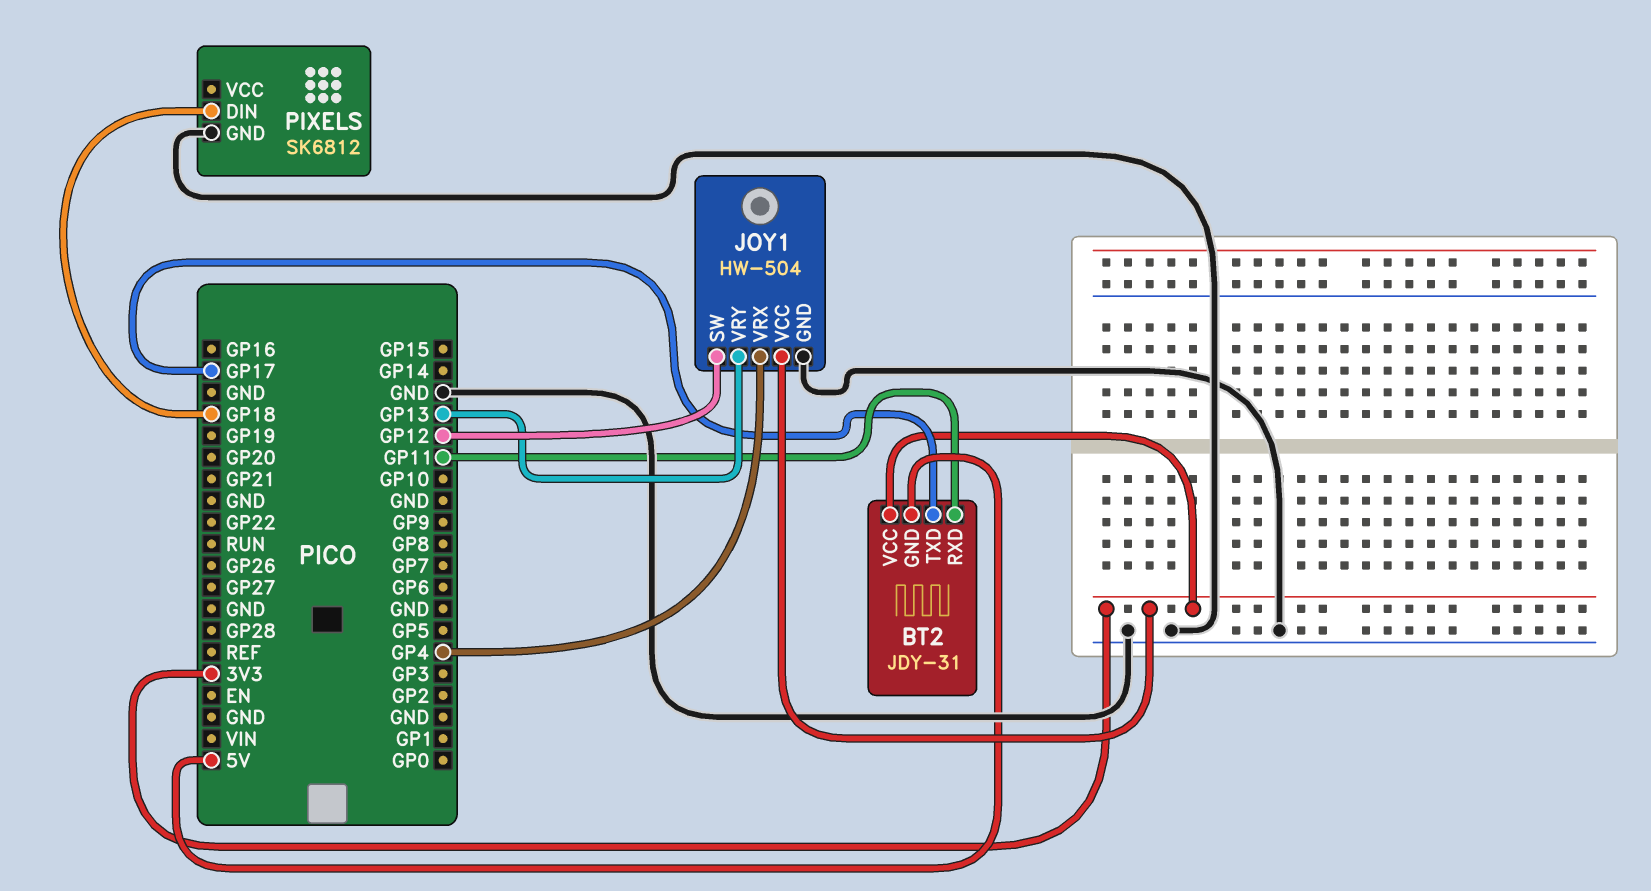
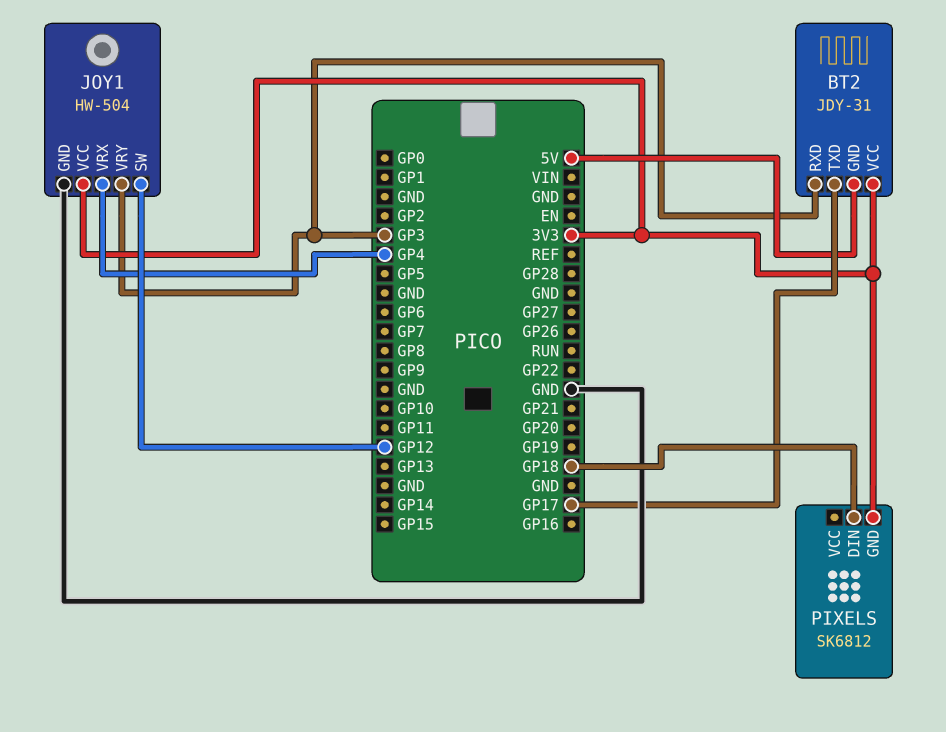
BT2 pin RXD: GP11 -> GP3
JOY1 pin VRY: GP13 -> GP3
PIXELS pin GND: GND -> 3V3

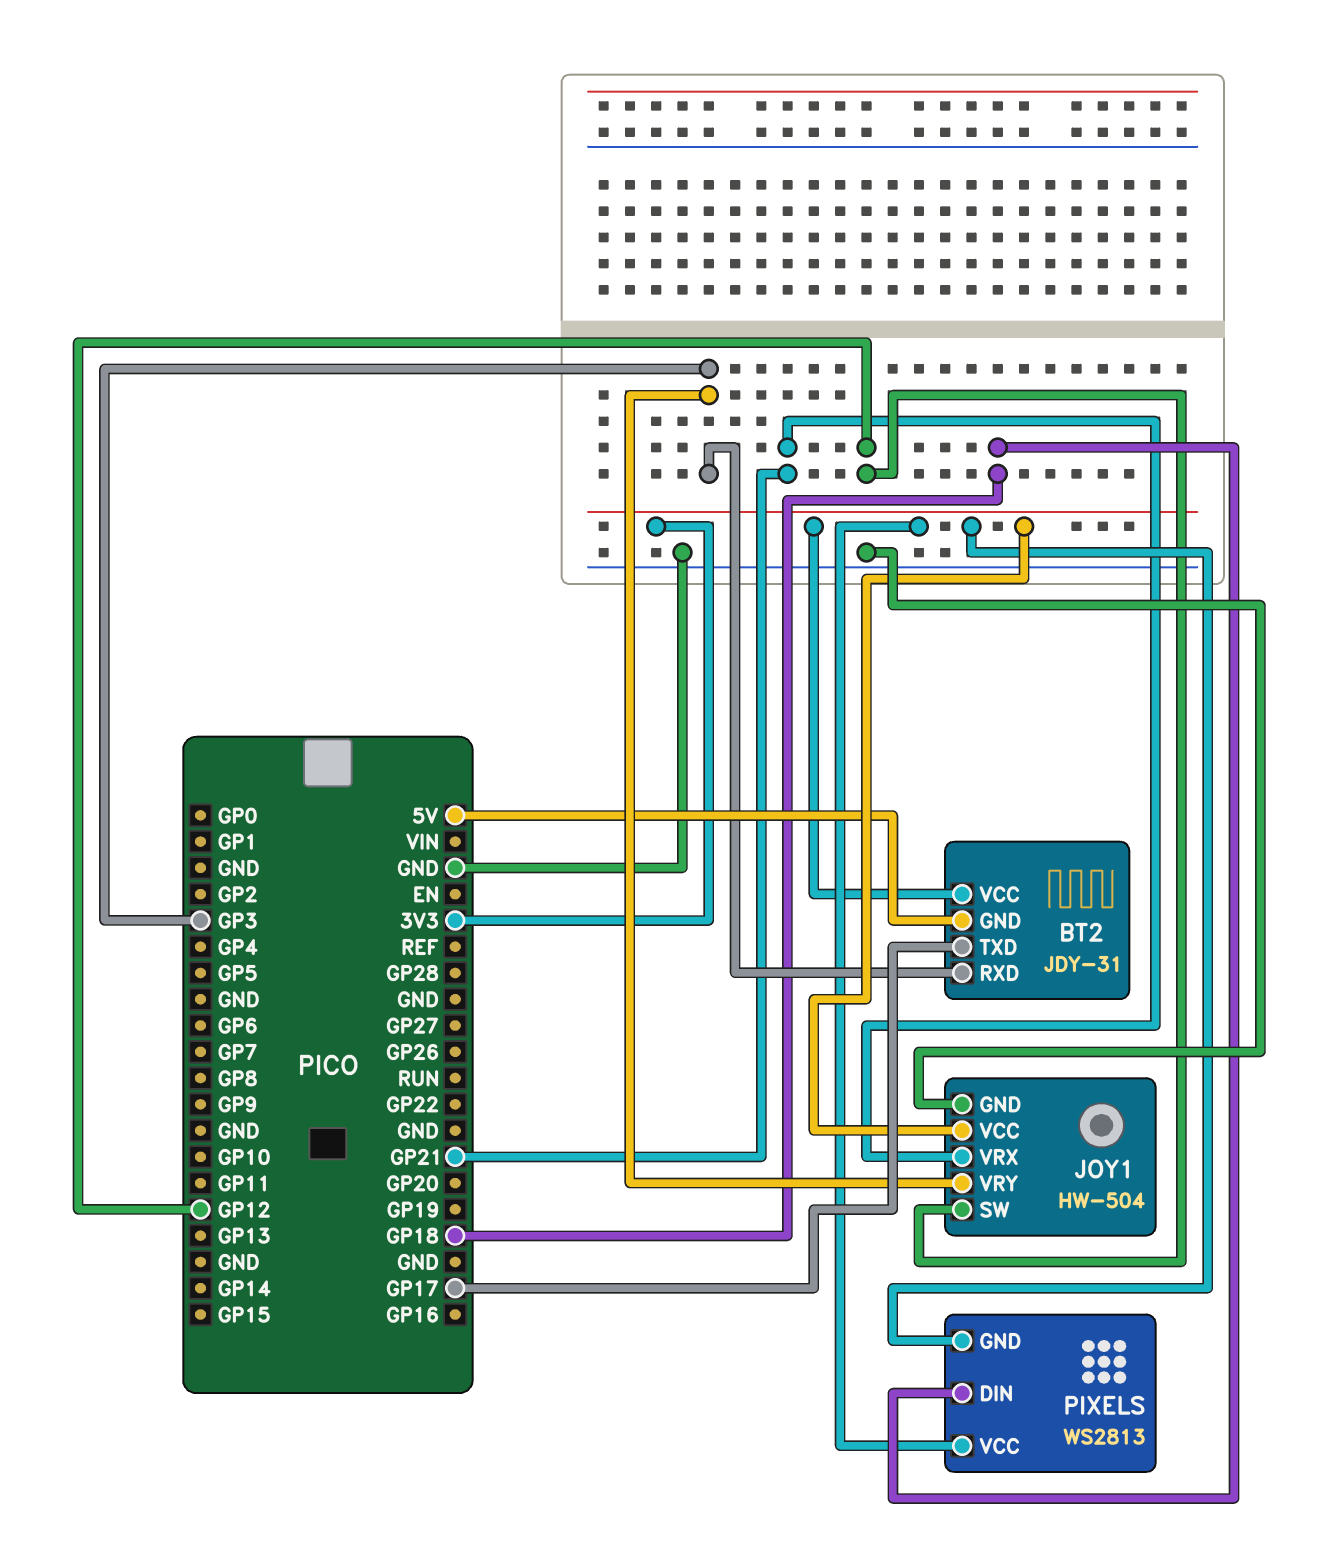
JOY1 pin VRX: GP4 -> GP21
PIXELS: SK6812 -> WS2813
PIXELS pin VCC: none -> 3V3

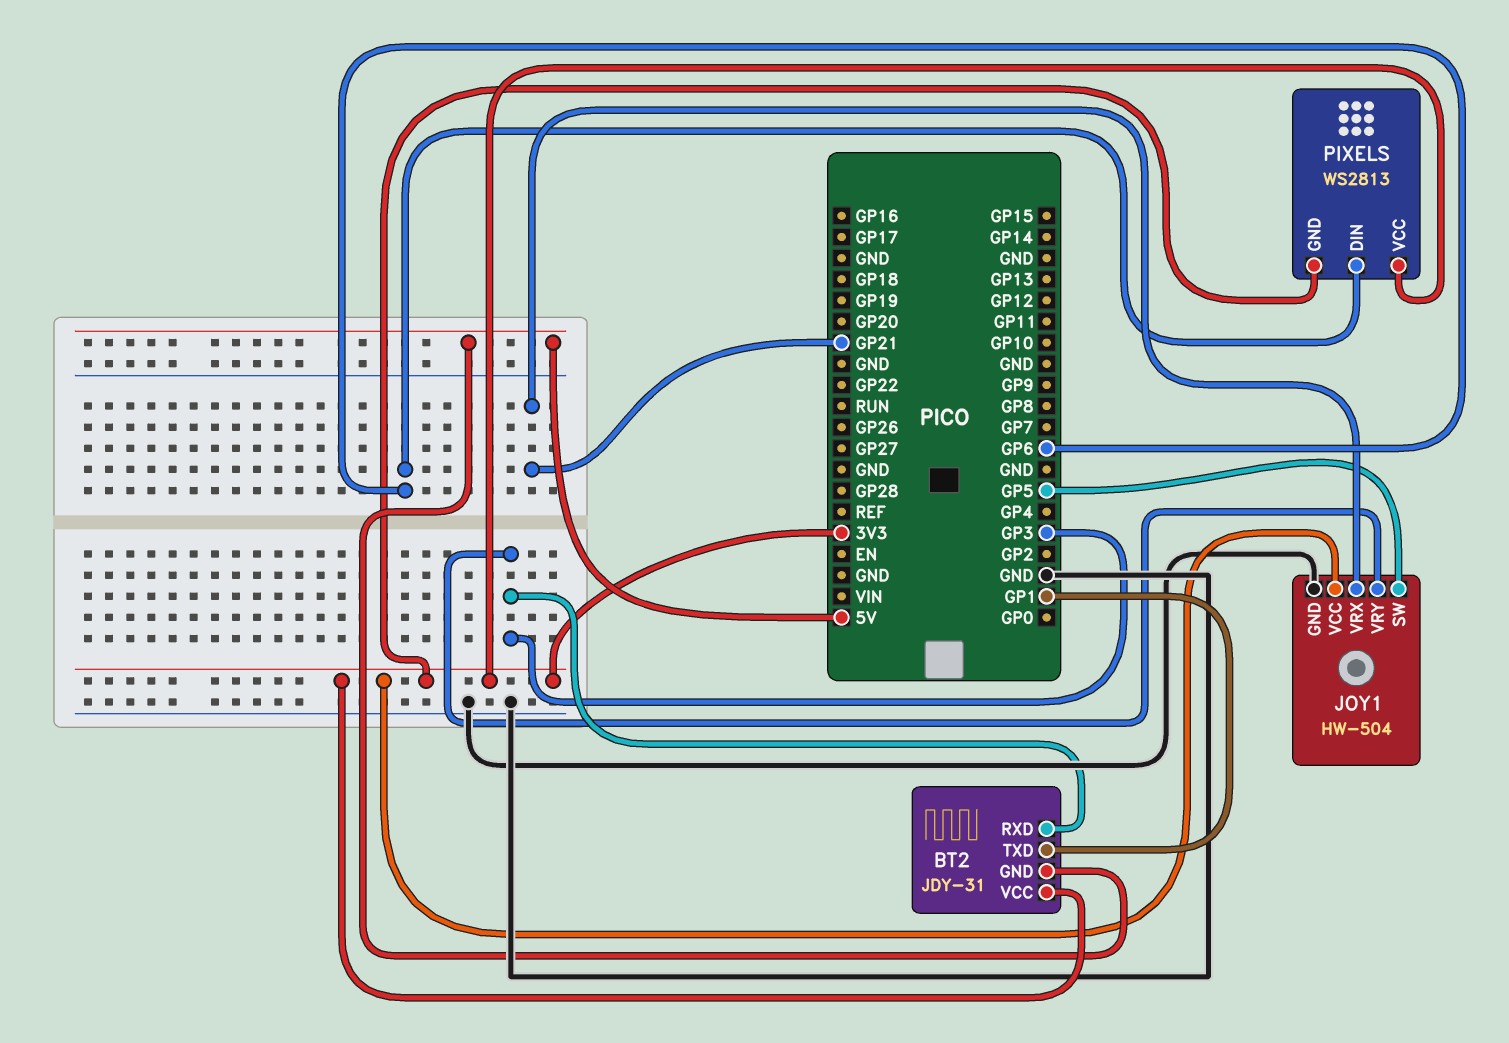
BT2 pin TXD: GP17 -> GP1
JOY1 pin SW: GP12 -> GP5
PIXELS pin DIN: GP18 -> GP6

